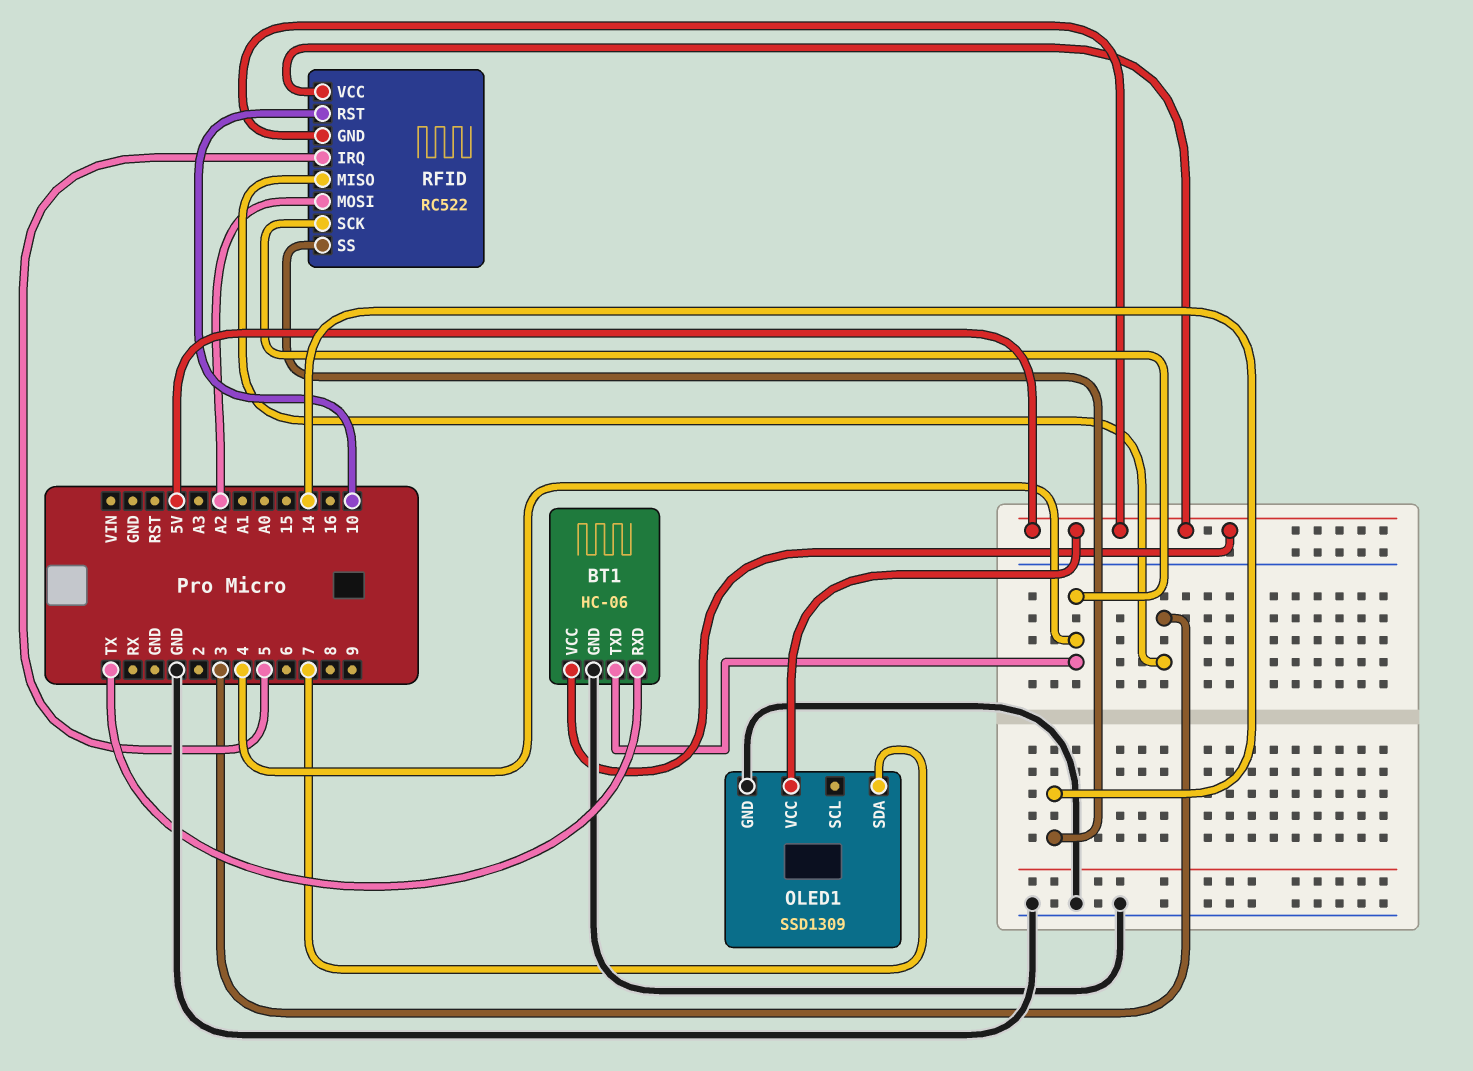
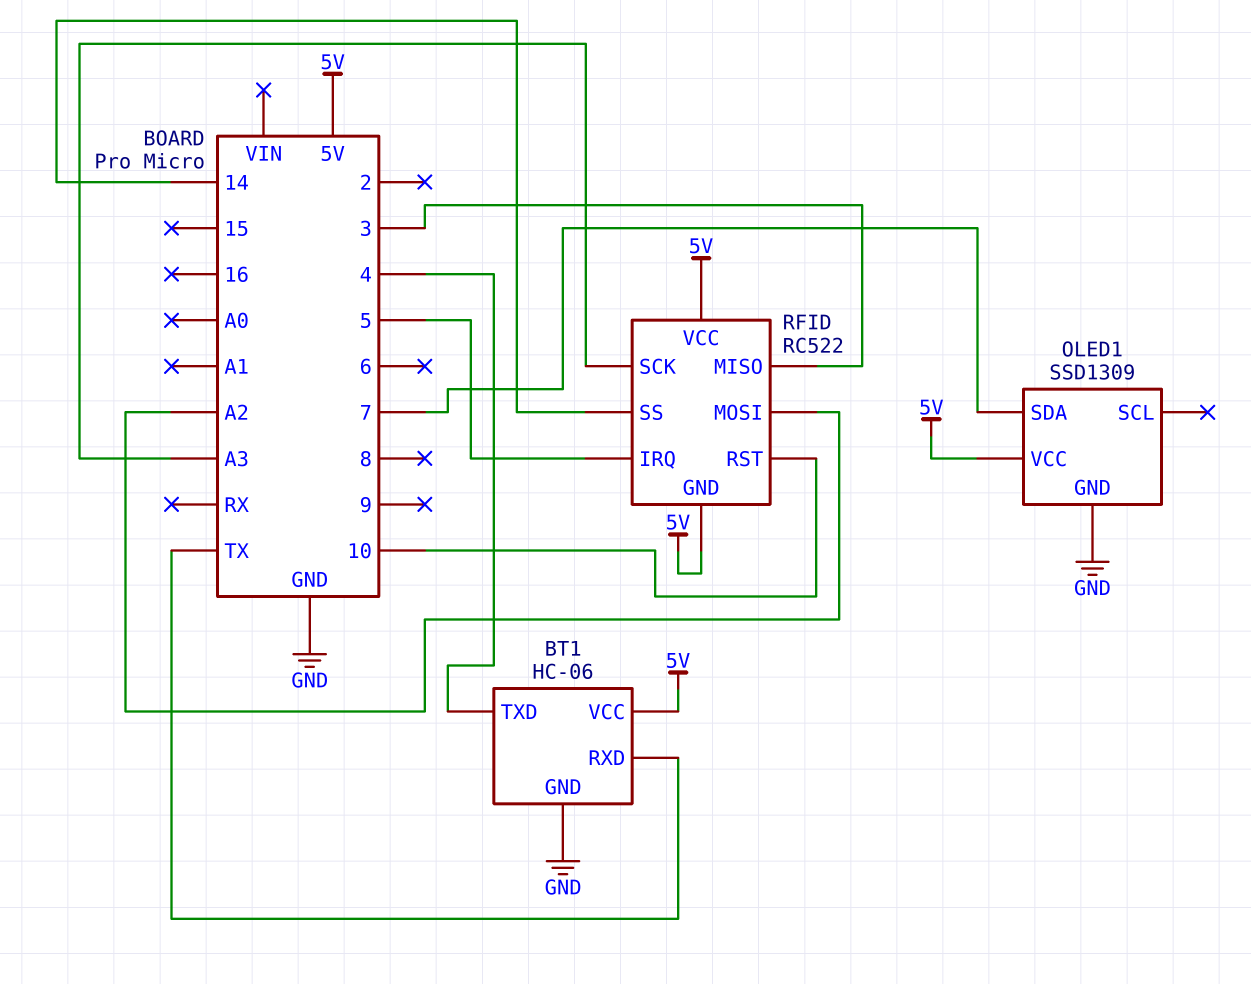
RFID pin SCK: 4 -> A3

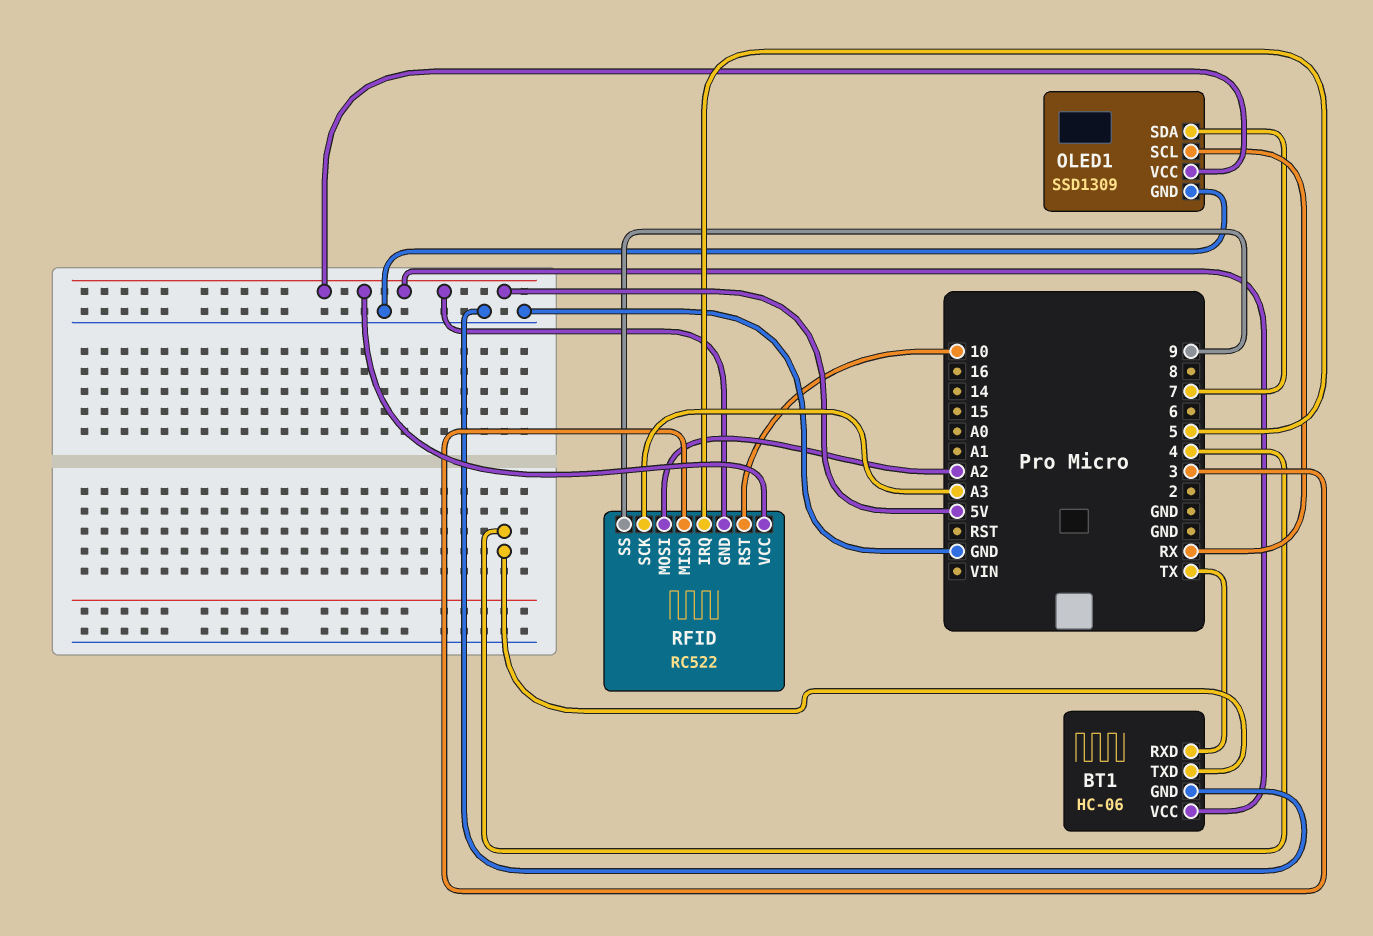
OLED1 pin SCL: none -> RX
RFID pin SS: 14 -> 9

